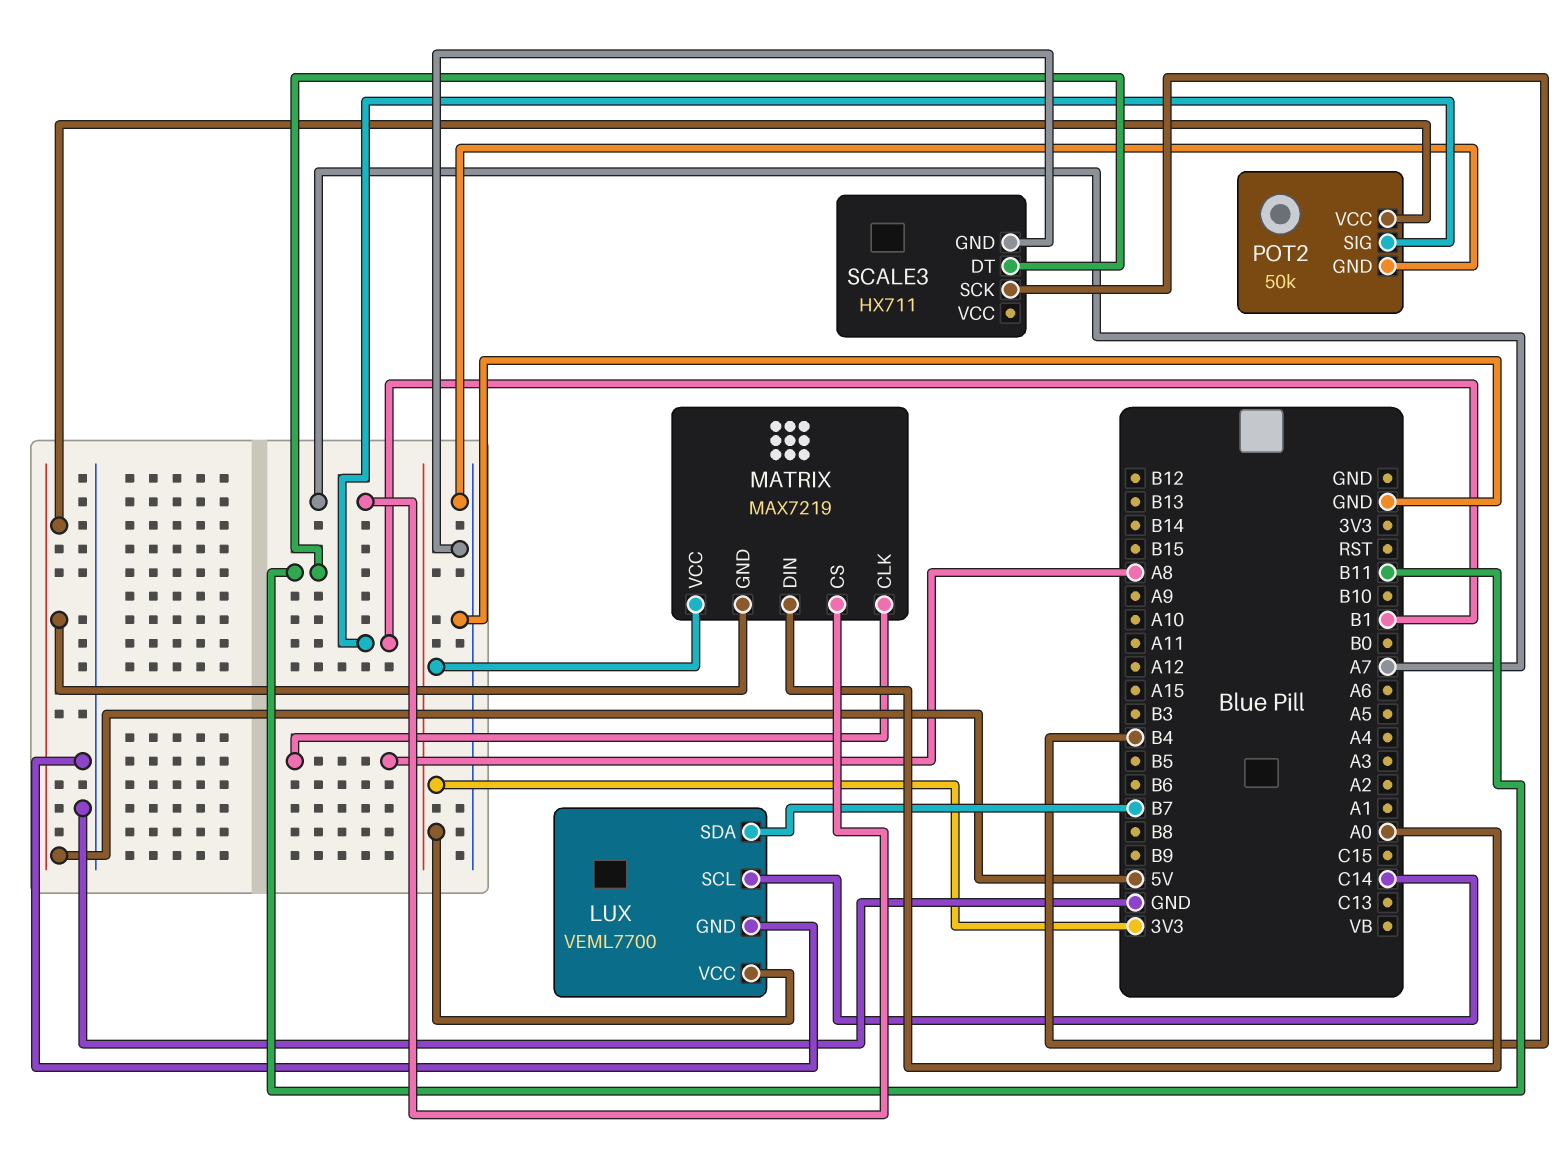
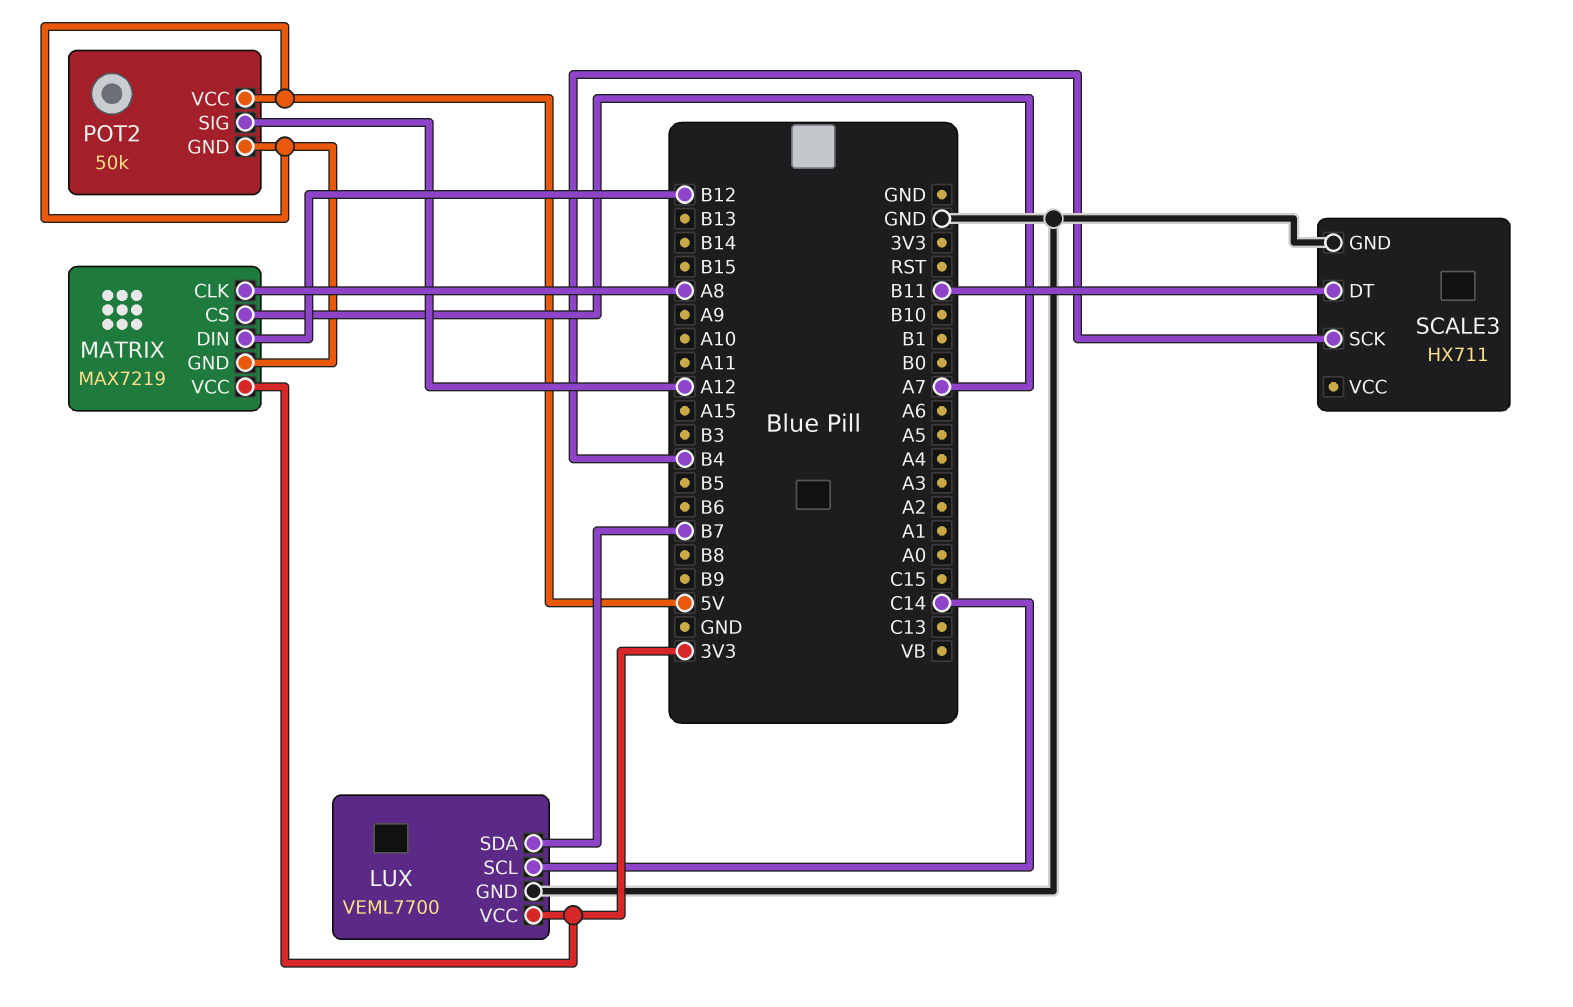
MATRIX pin DIN: A0 -> B12
POT2 pin GND: GND -> 5V
POT2 pin SIG: B1 -> A12

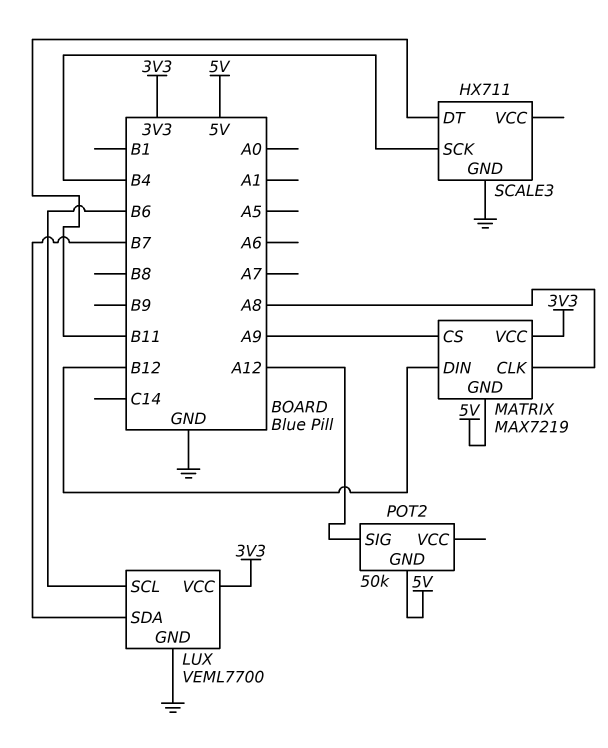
LUX pin SCL: C14 -> B6
MATRIX pin CS: A7 -> A9
POT2 pin VCC: 5V -> none

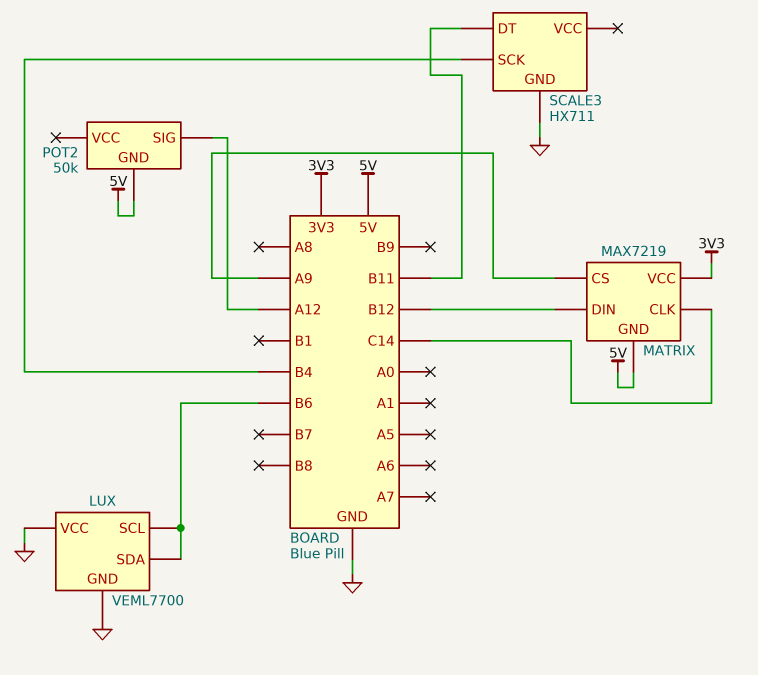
LUX pin SDA: B7 -> B6
LUX pin VCC: 3V3 -> GND
MATRIX pin CLK: A8 -> C14

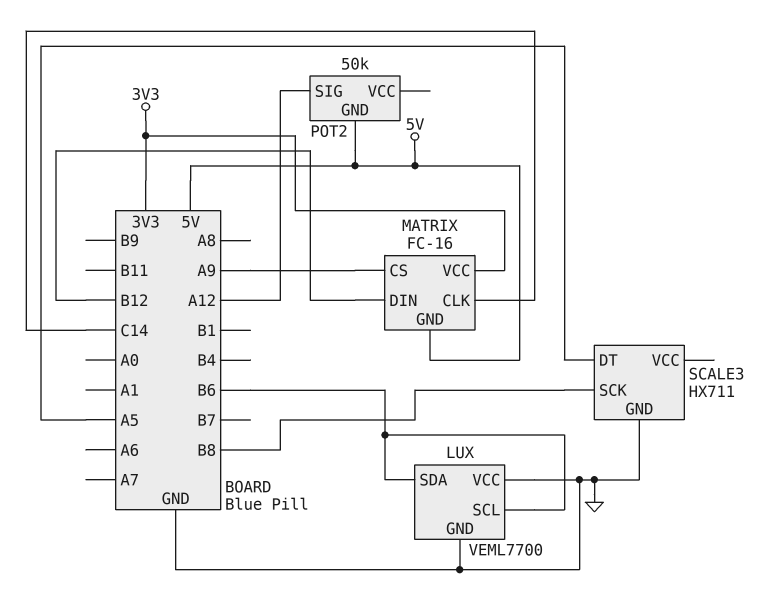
MATRIX: MAX7219 -> FC-16
SCALE3 pin DT: B11 -> A5
SCALE3 pin SCK: B4 -> B8

